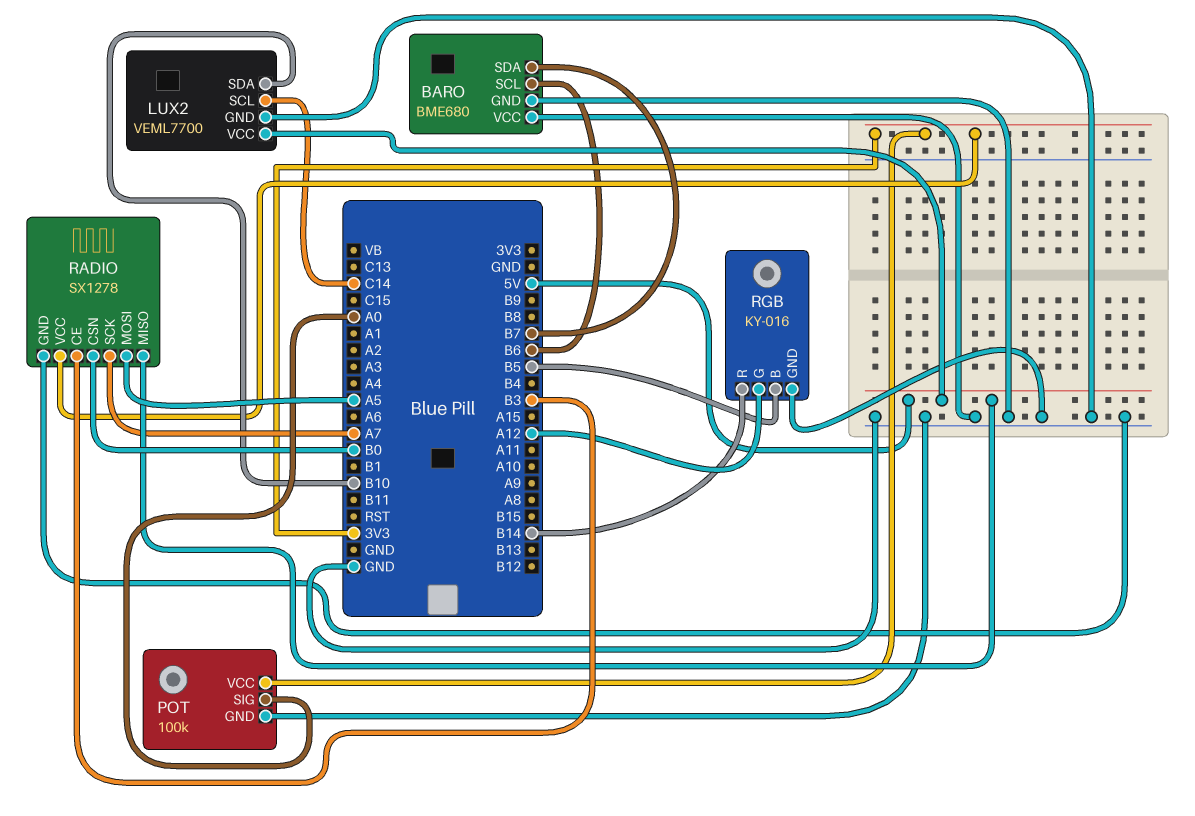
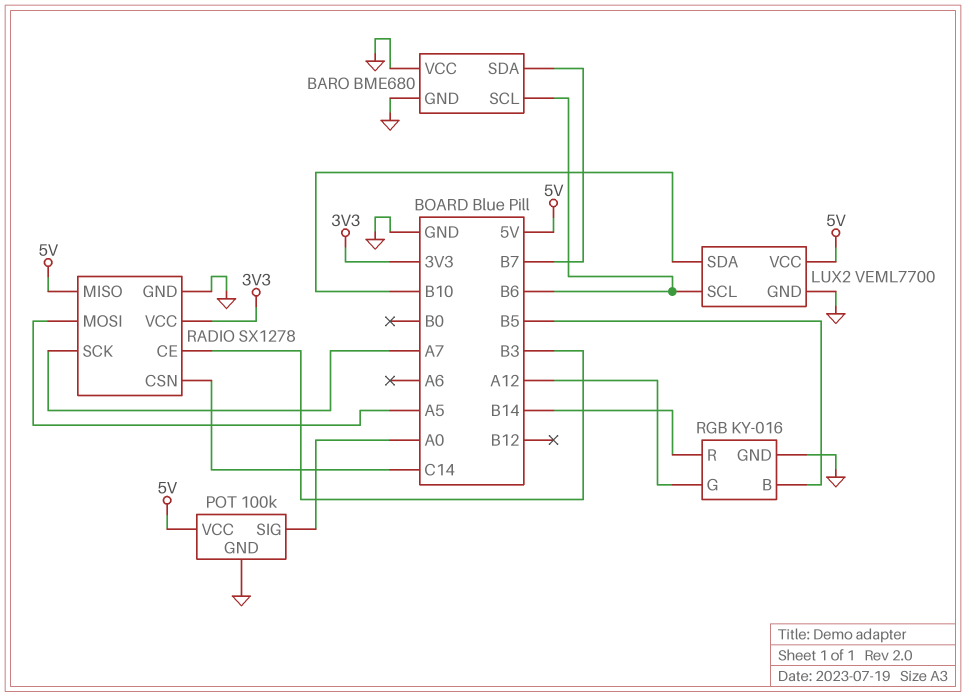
LUX2 pin SCL: C14 -> B6
POT pin VCC: 3V3 -> 5V
RADIO pin CSN: B0 -> C14

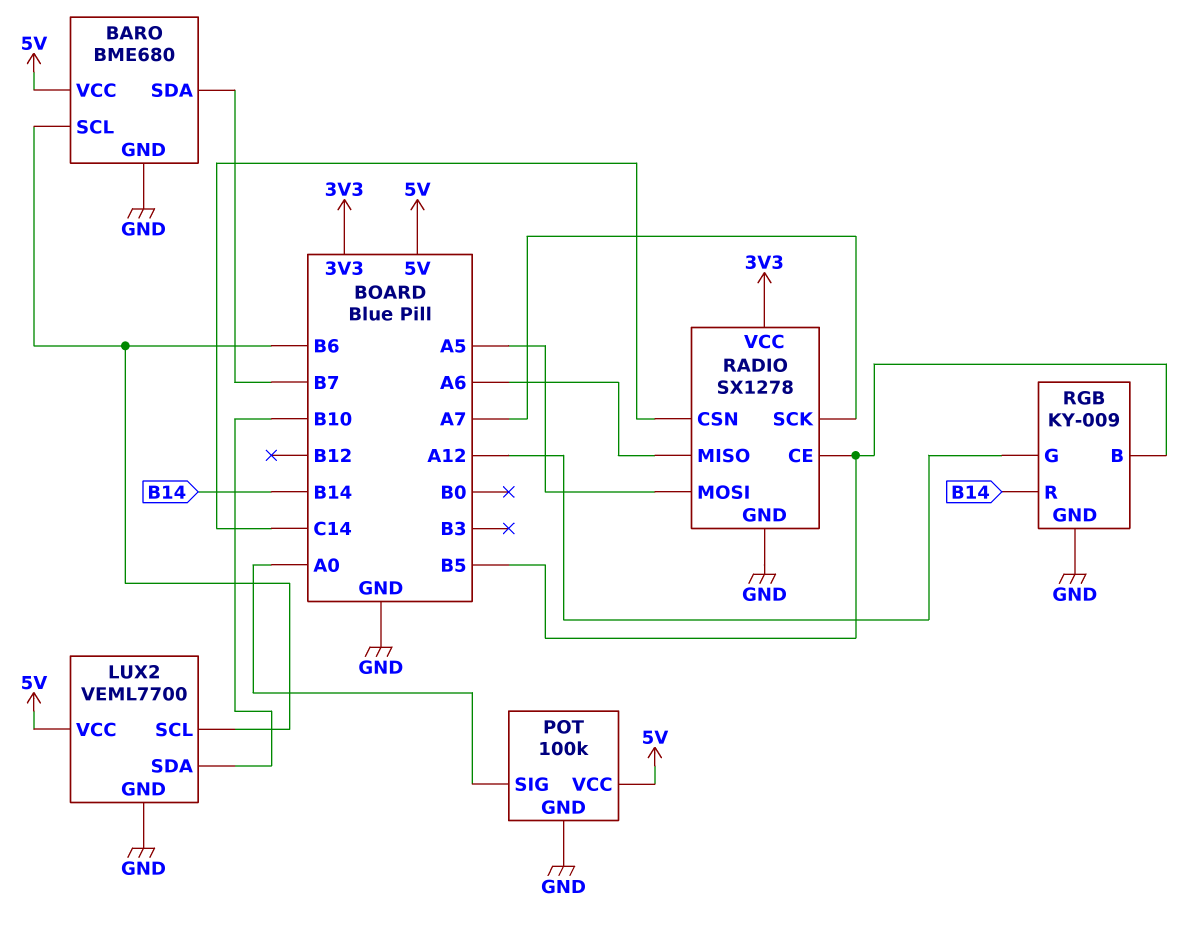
BARO pin VCC: GND -> 5V
RADIO pin CE: B3 -> B5
RADIO pin MISO: 5V -> A6
RGB: KY-016 -> KY-009

